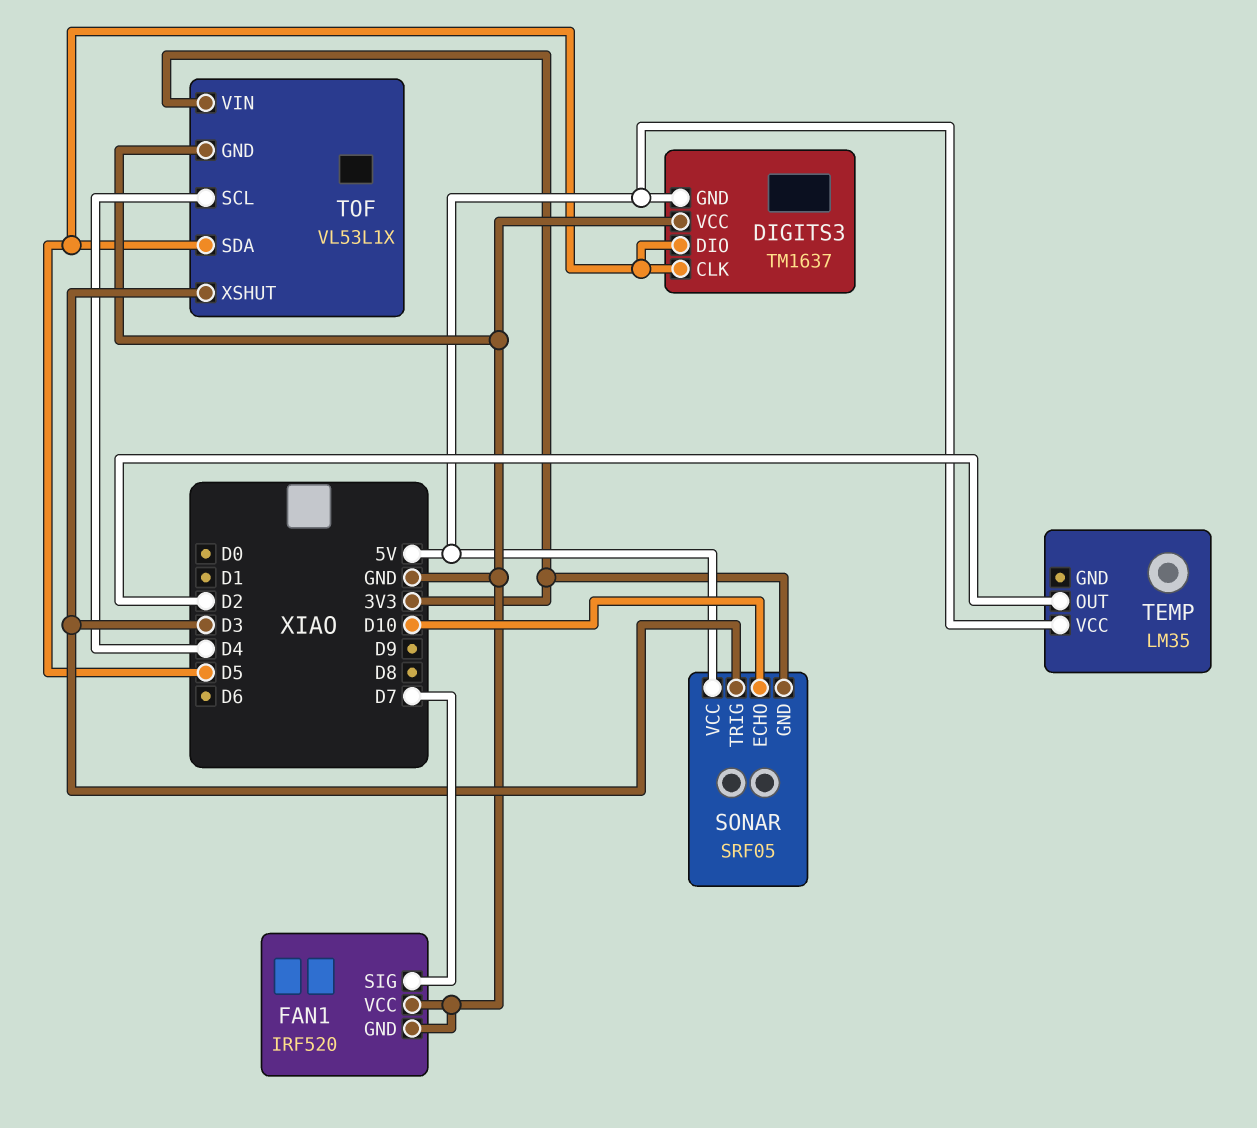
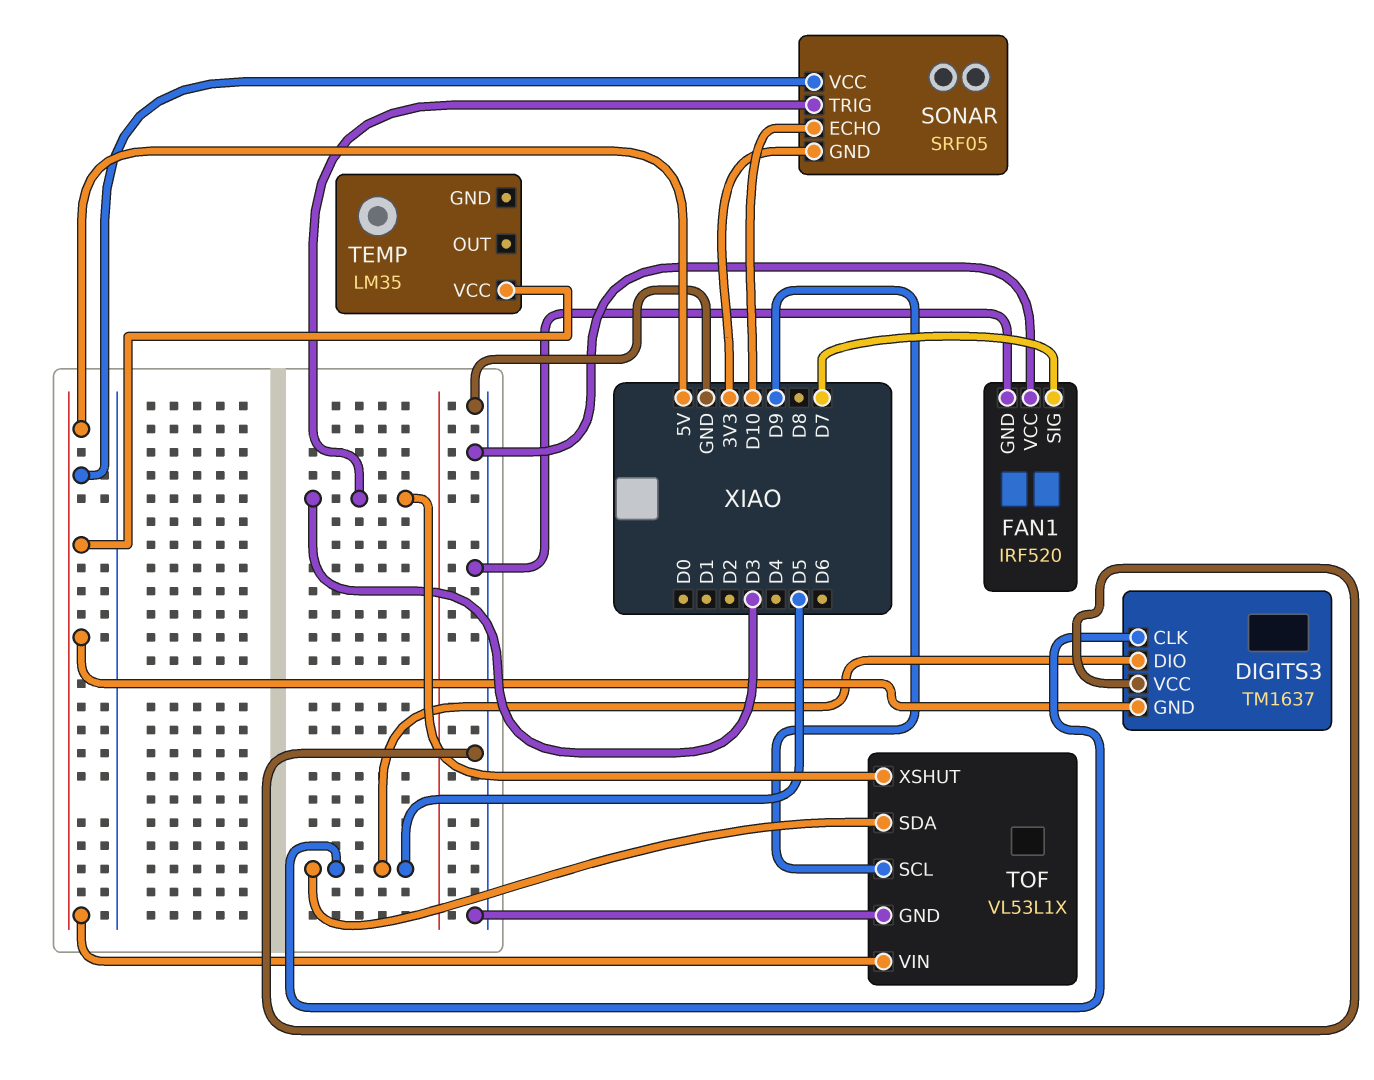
TEMP pin OUT: D2 -> none
TOF pin SCL: D4 -> D9
TOF pin VIN: 3V3 -> 5V

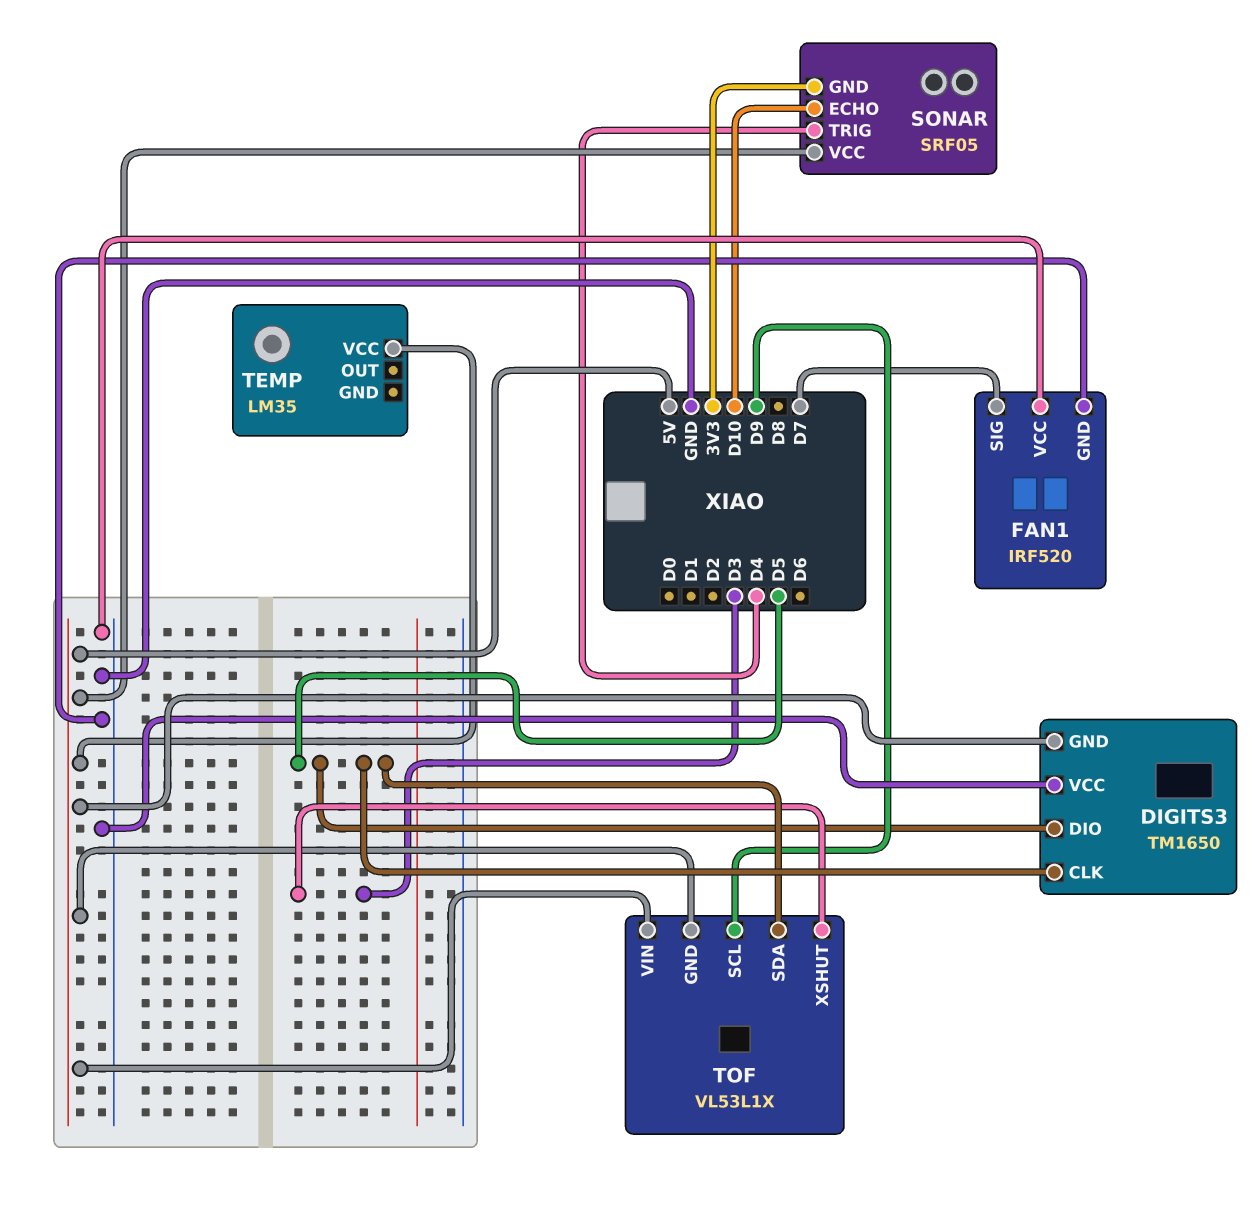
DIGITS3: TM1637 -> TM1650
SONAR pin TRIG: D3 -> D4
TOF pin GND: GND -> 5V

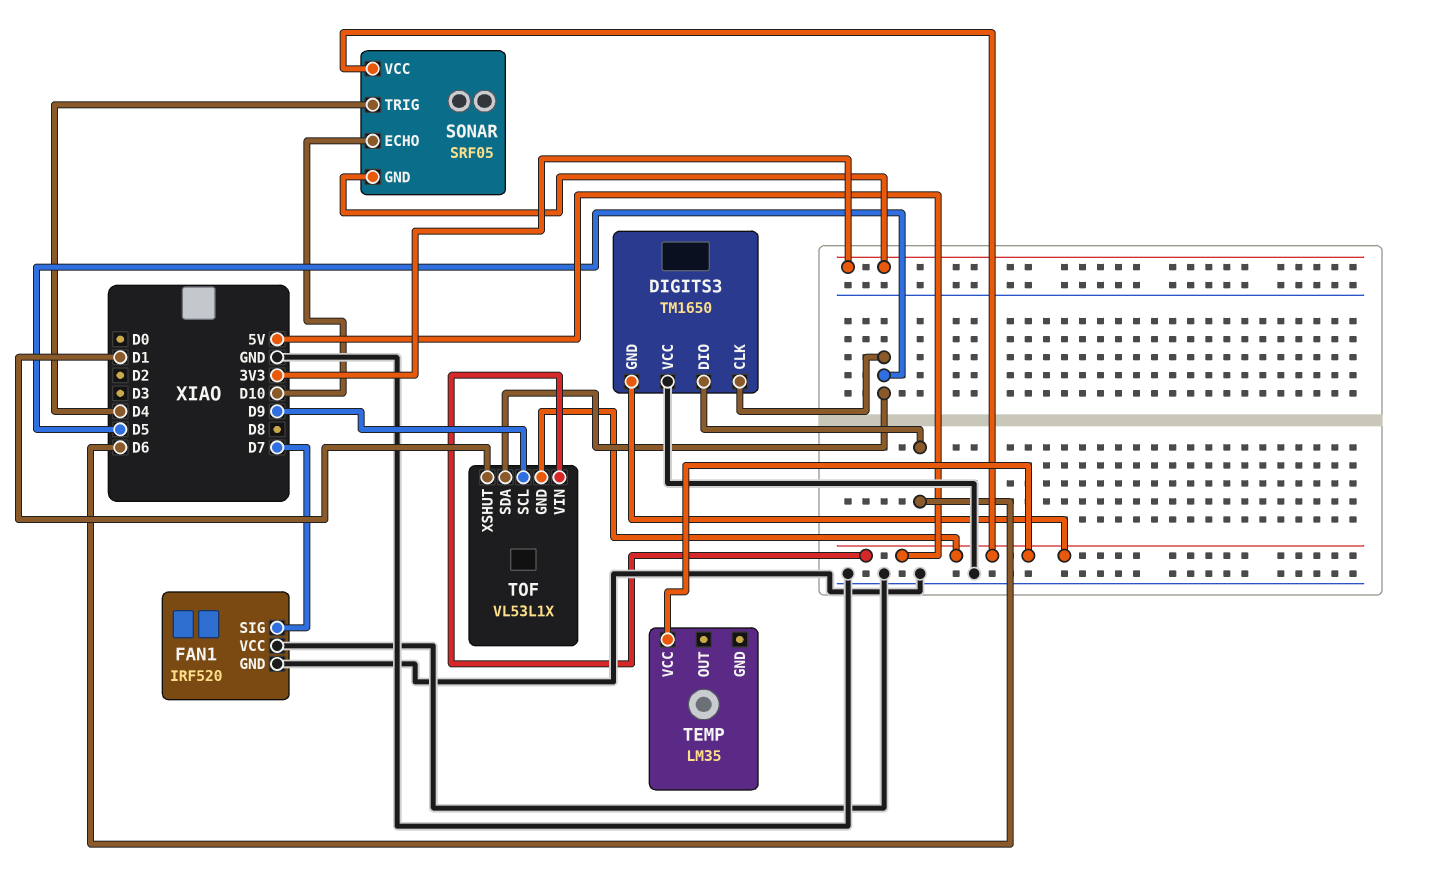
DIGITS3 pin DIO: D5 -> D6
TOF pin XSHUT: D3 -> D1

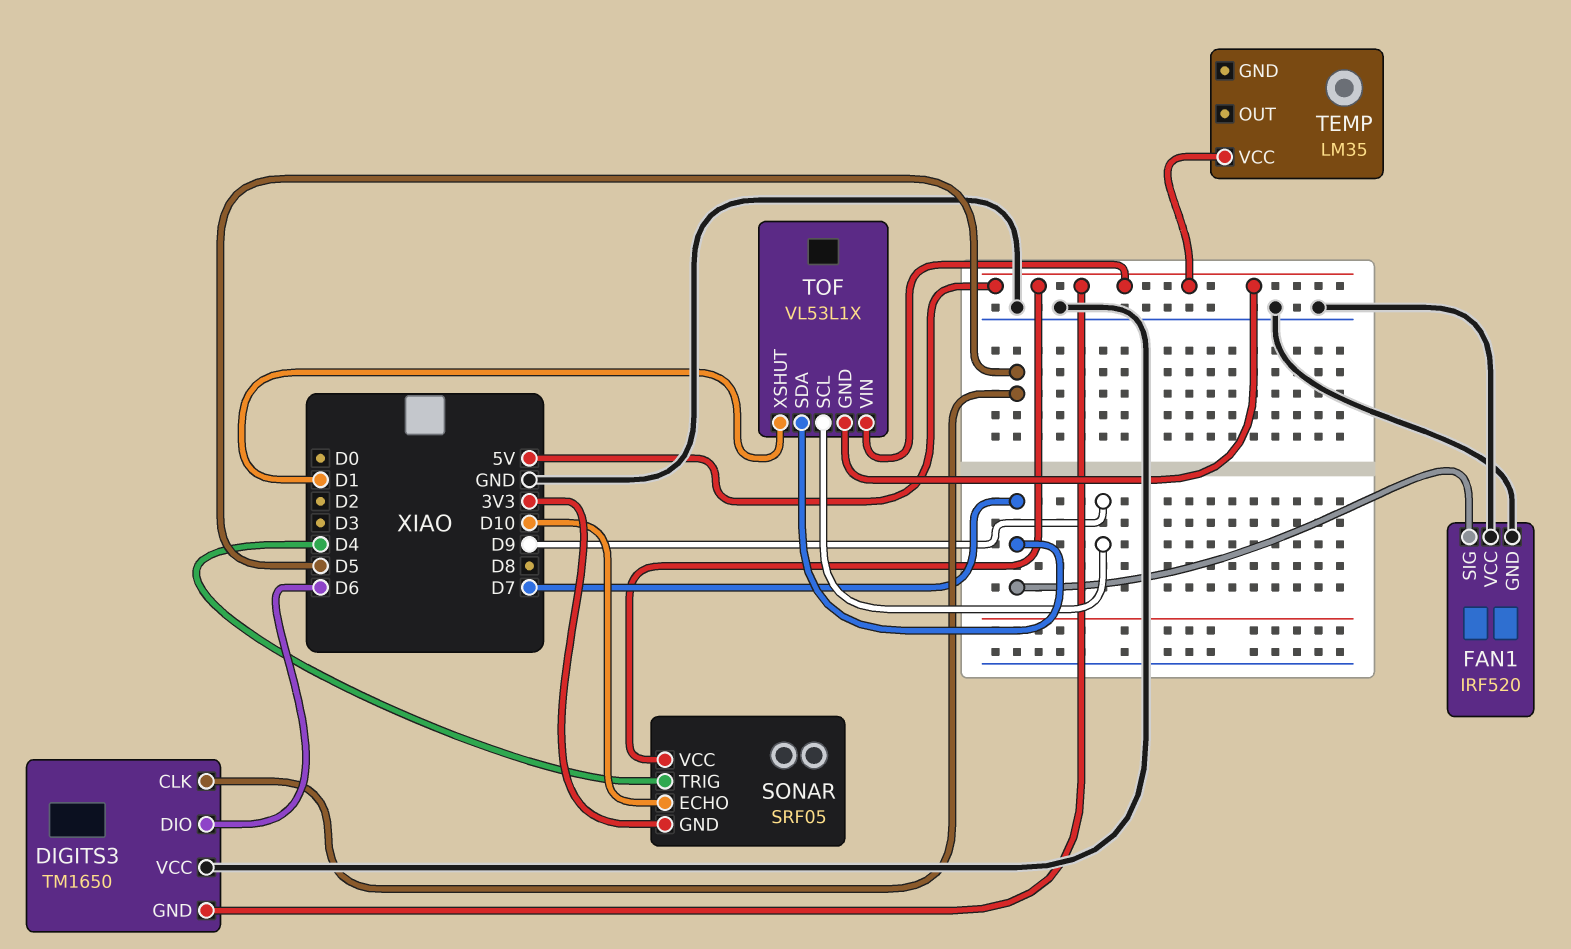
TOF pin SDA: D5 -> D7

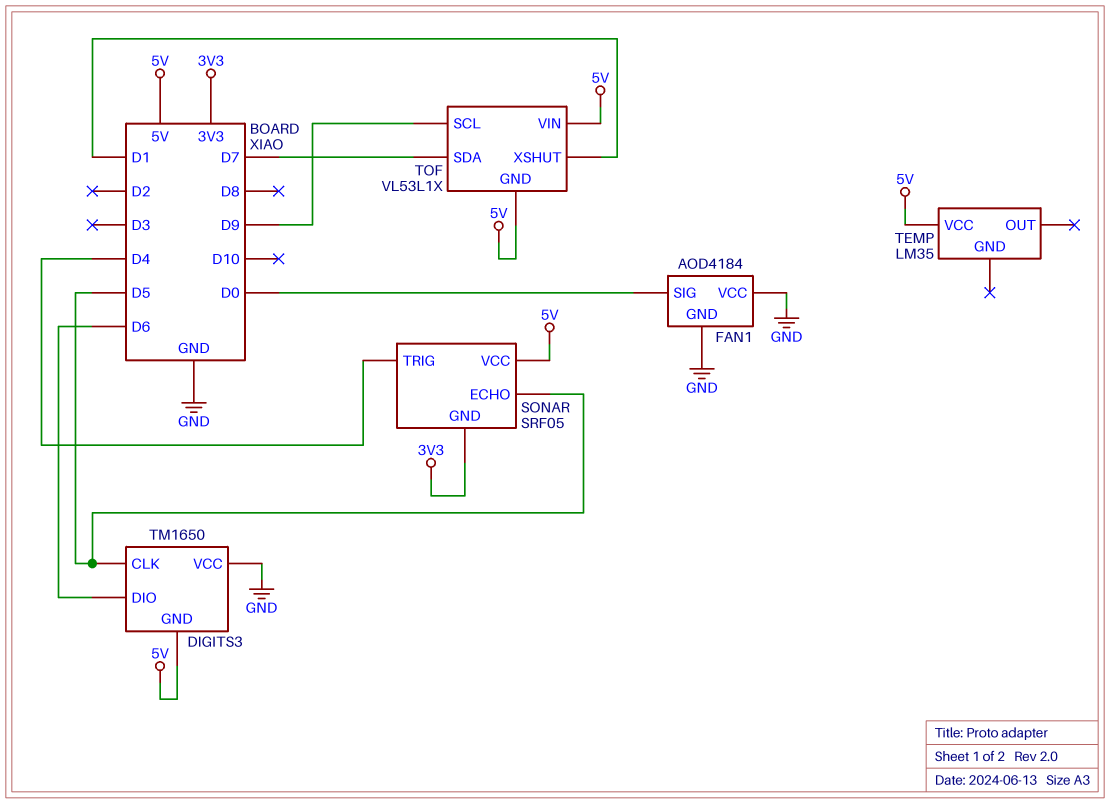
FAN1: IRF520 -> AOD4184
FAN1 pin SIG: D7 -> D0
SONAR pin ECHO: D10 -> D5

